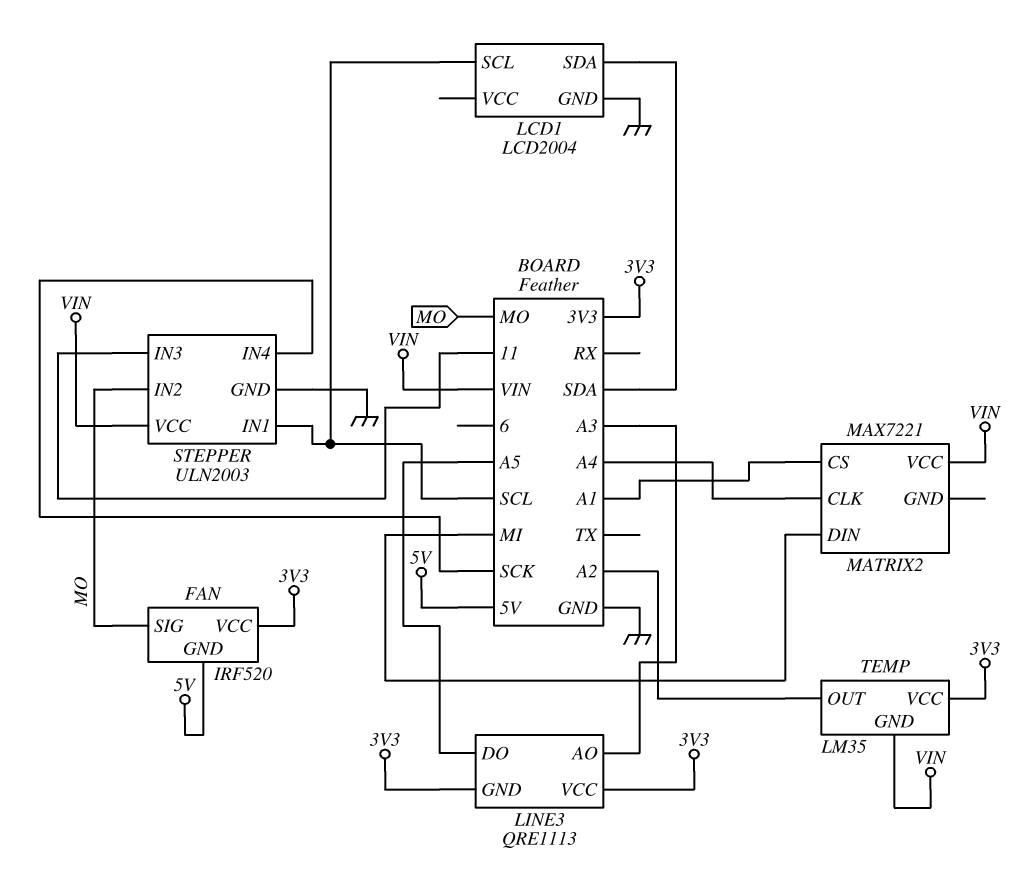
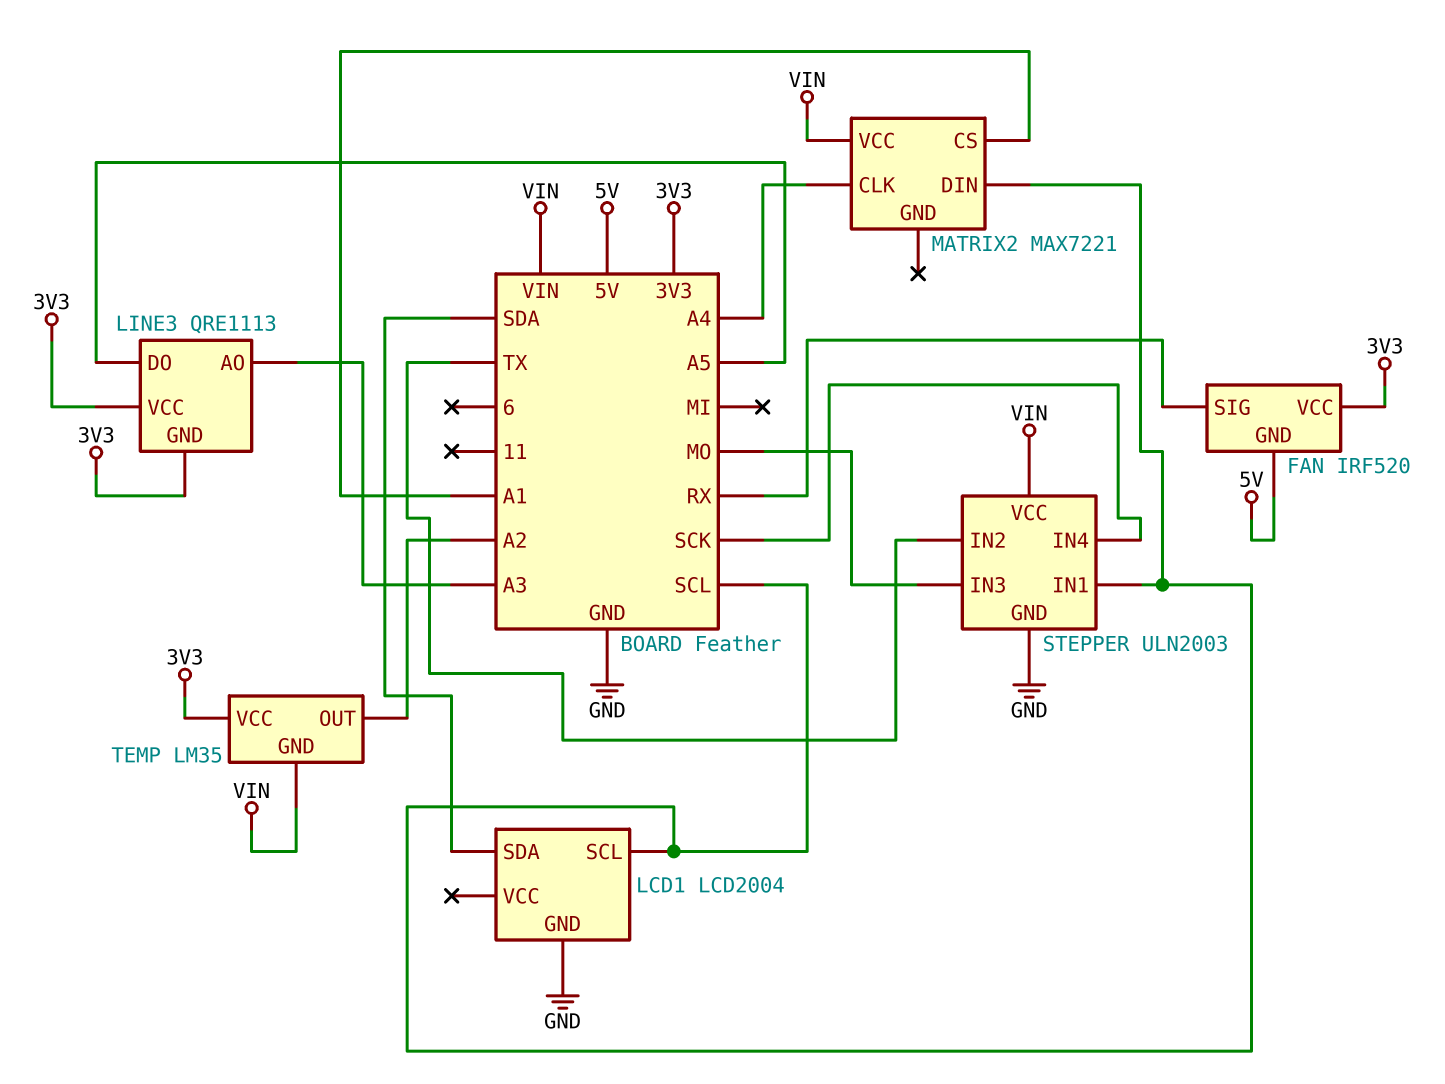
FAN pin SIG: MO -> RX
MATRIX2 pin DIN: MI -> SCL
STEPPER pin IN2: MO -> TX
STEPPER pin IN3: 11 -> MO

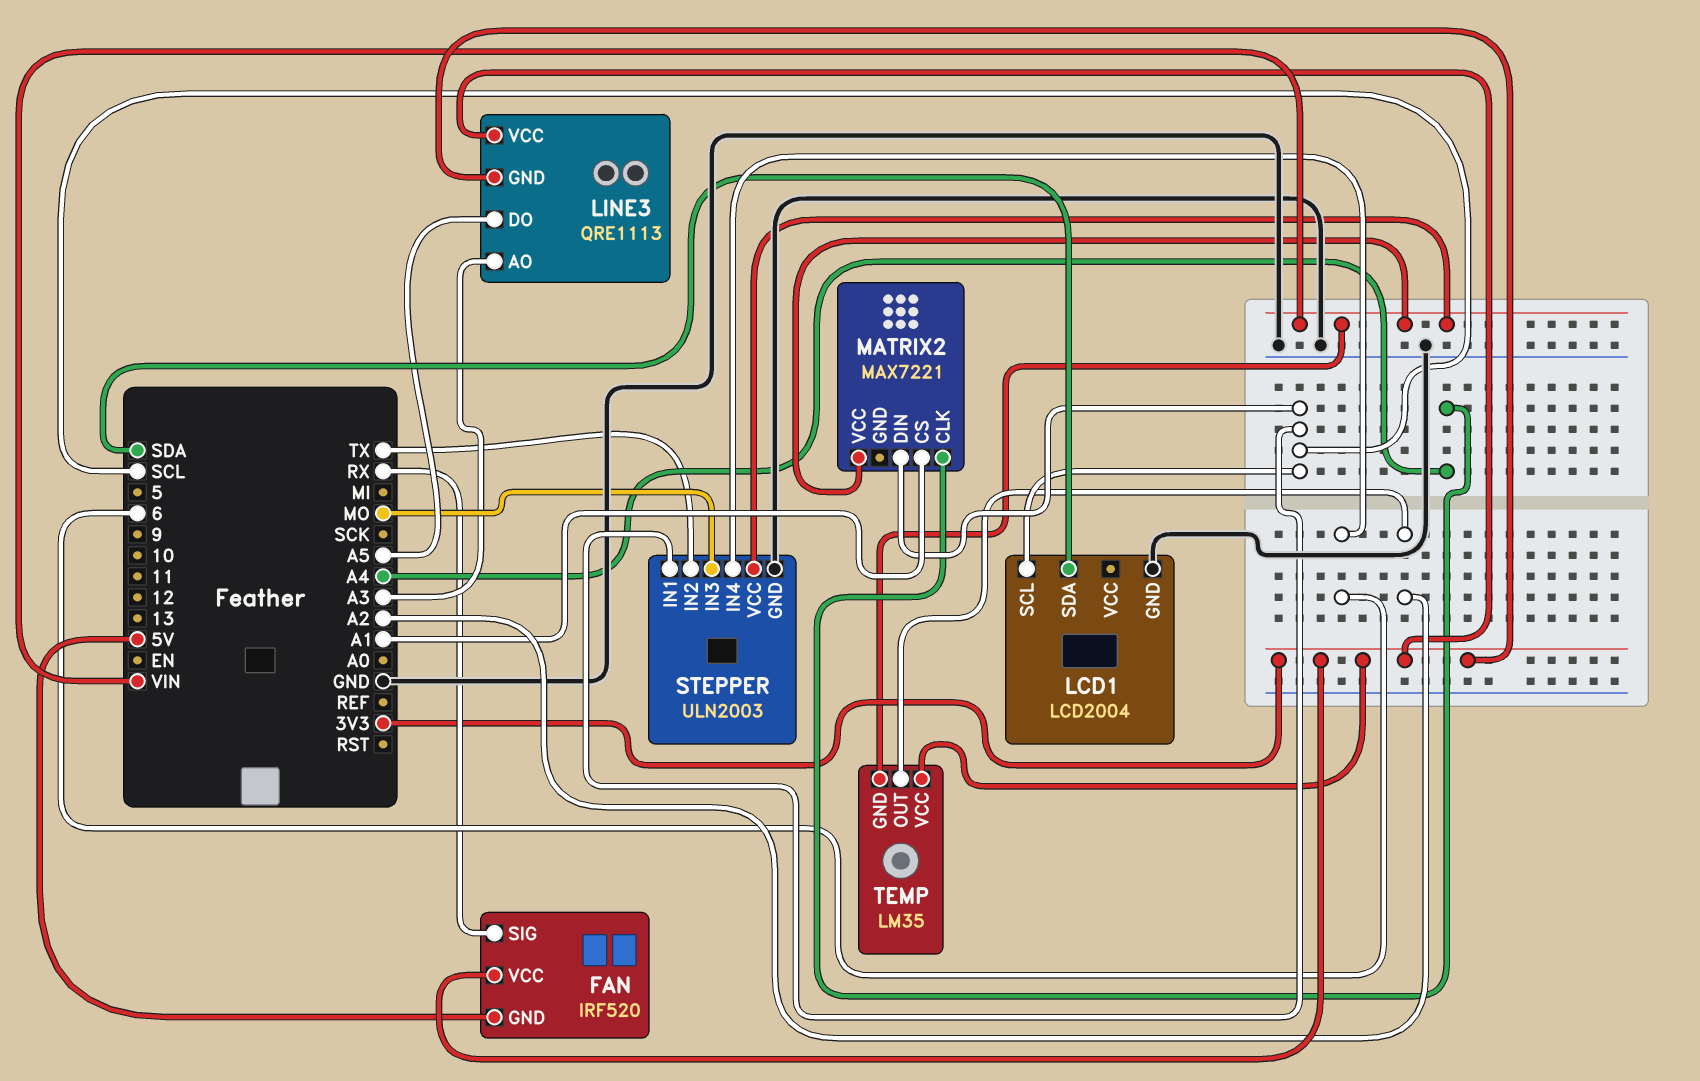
STEPPER pin IN4: SCK -> 6

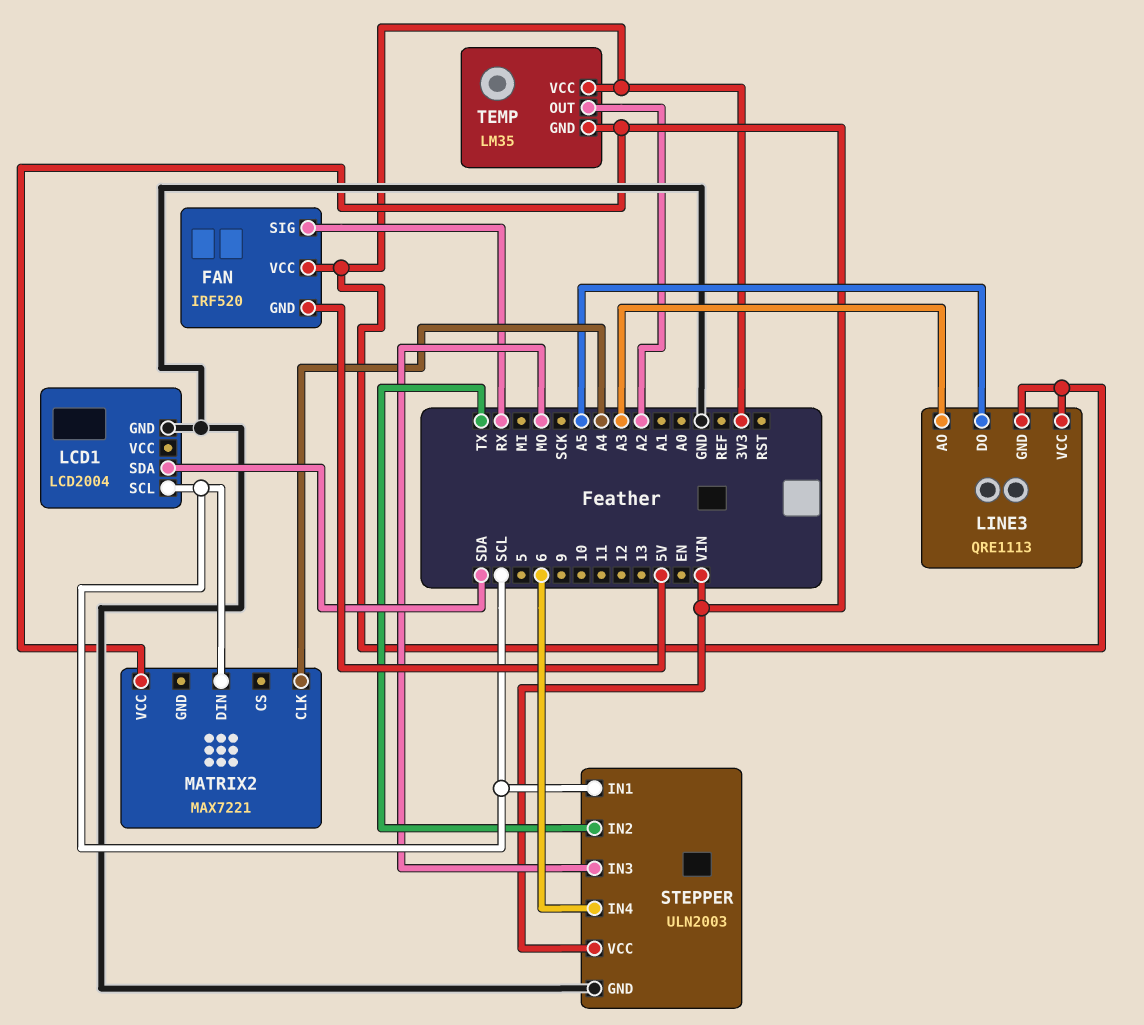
MATRIX2 pin CS: A1 -> none

